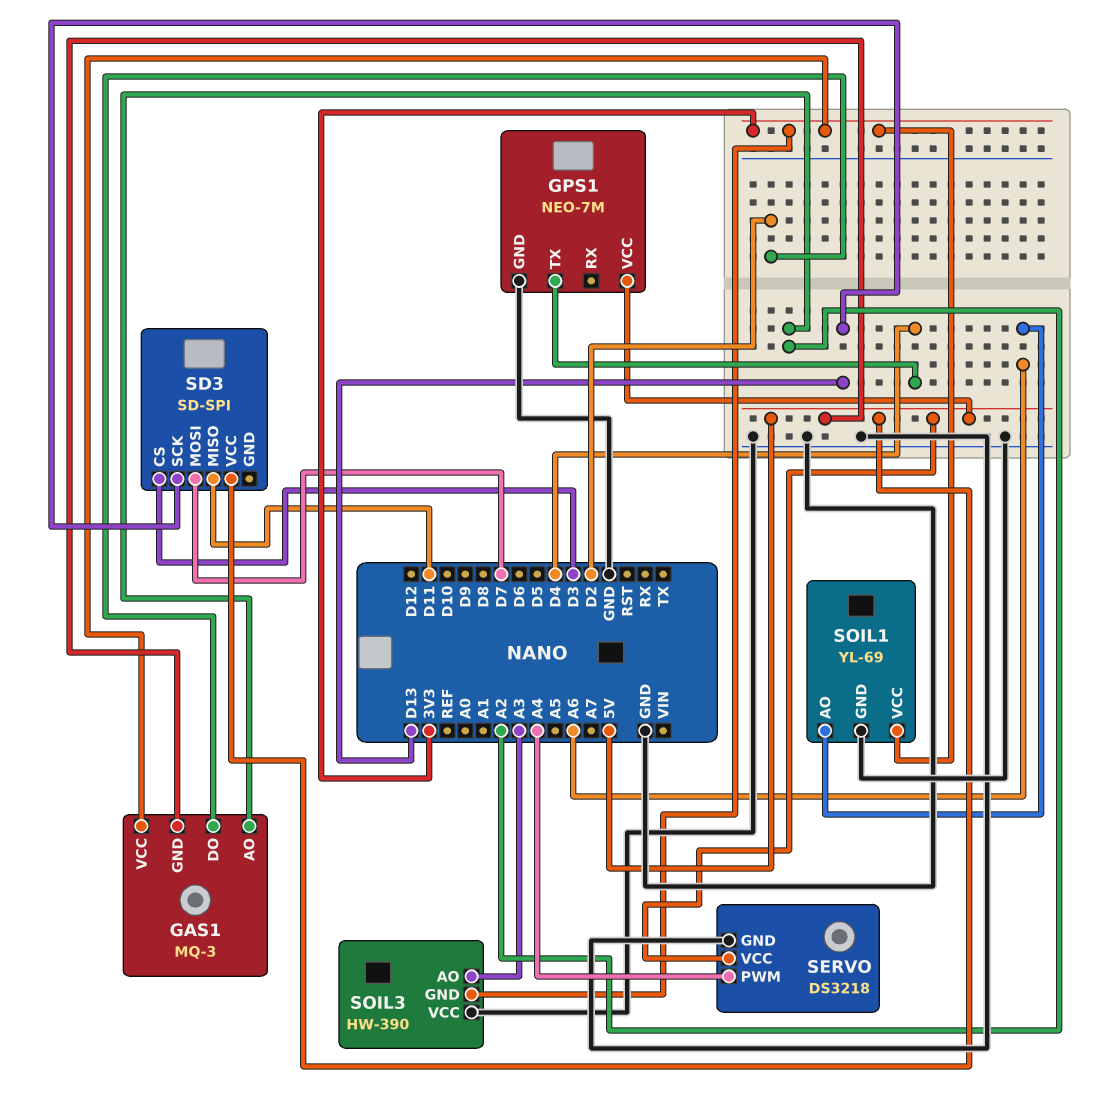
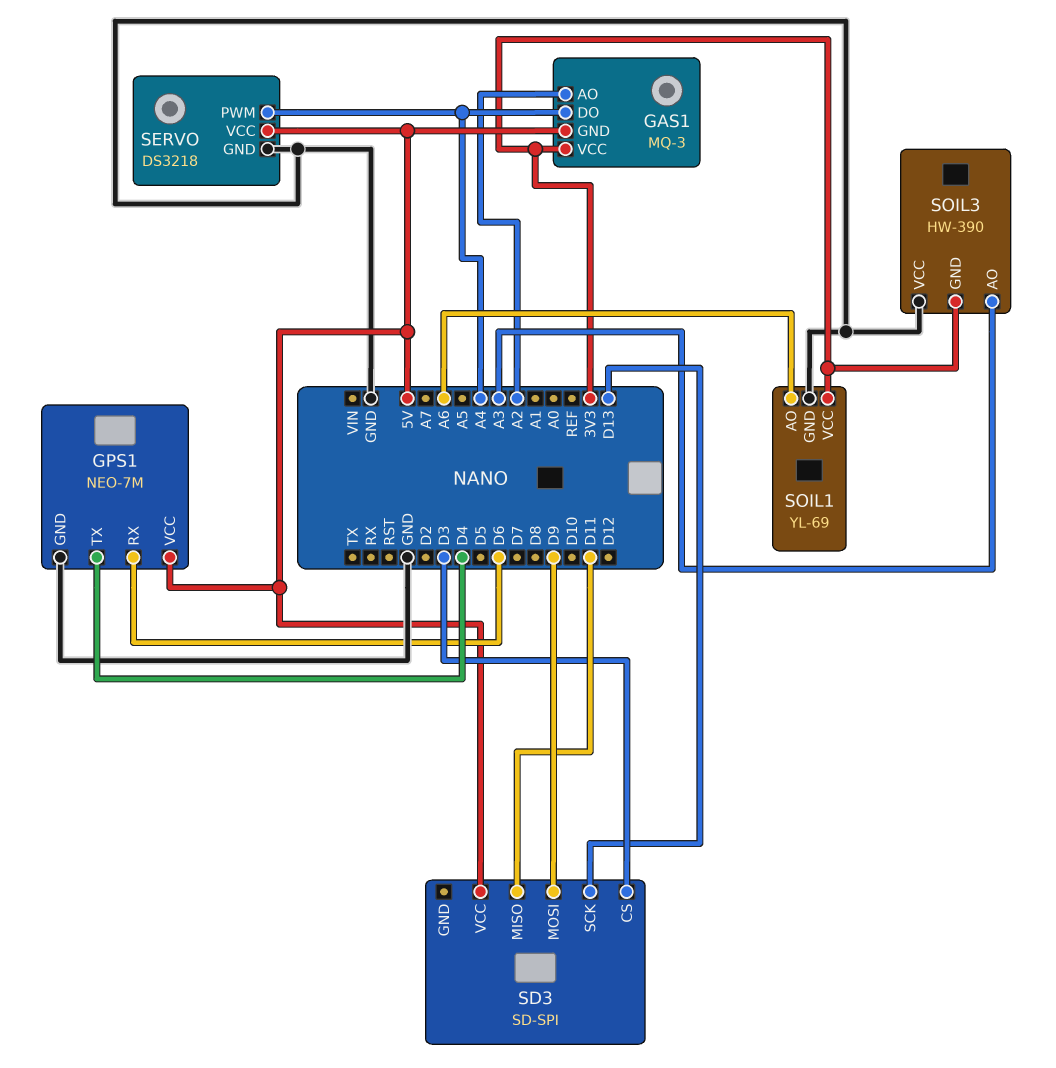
GAS1 pin DO: D2 -> A4
GPS1 pin RX: none -> D6
SD3 pin MOSI: D7 -> D9

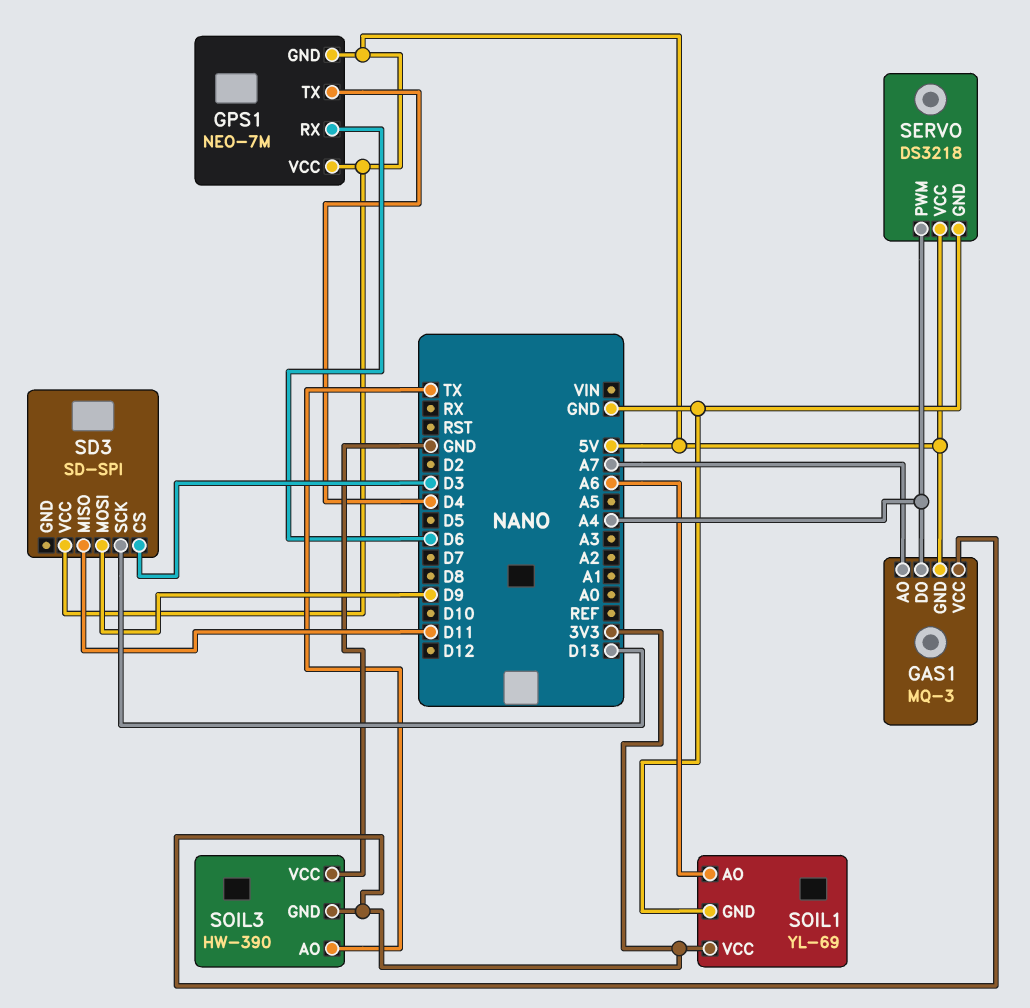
GAS1 pin AO: A2 -> A7
GPS1 pin GND: GND -> 5V
SOIL3 pin AO: A3 -> TX

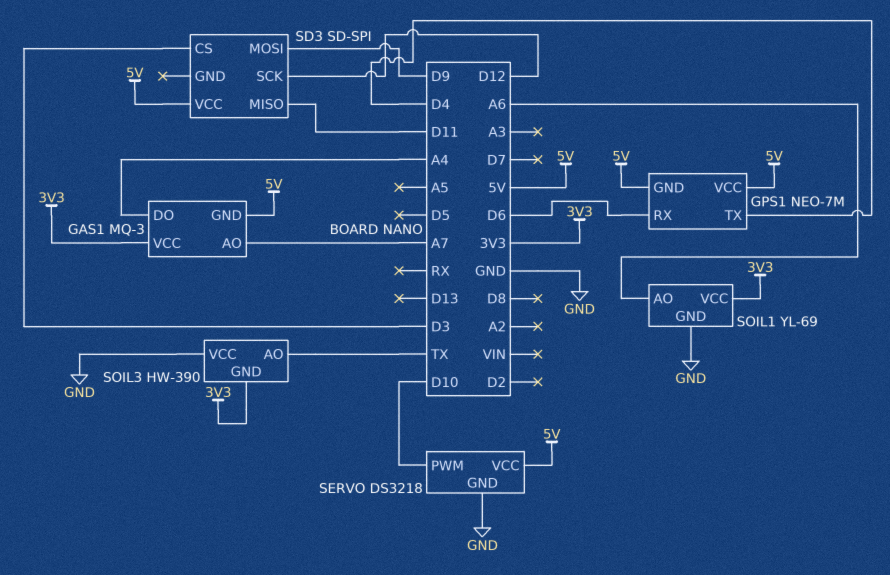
SD3 pin SCK: D13 -> D12
SERVO pin PWM: A4 -> D10

